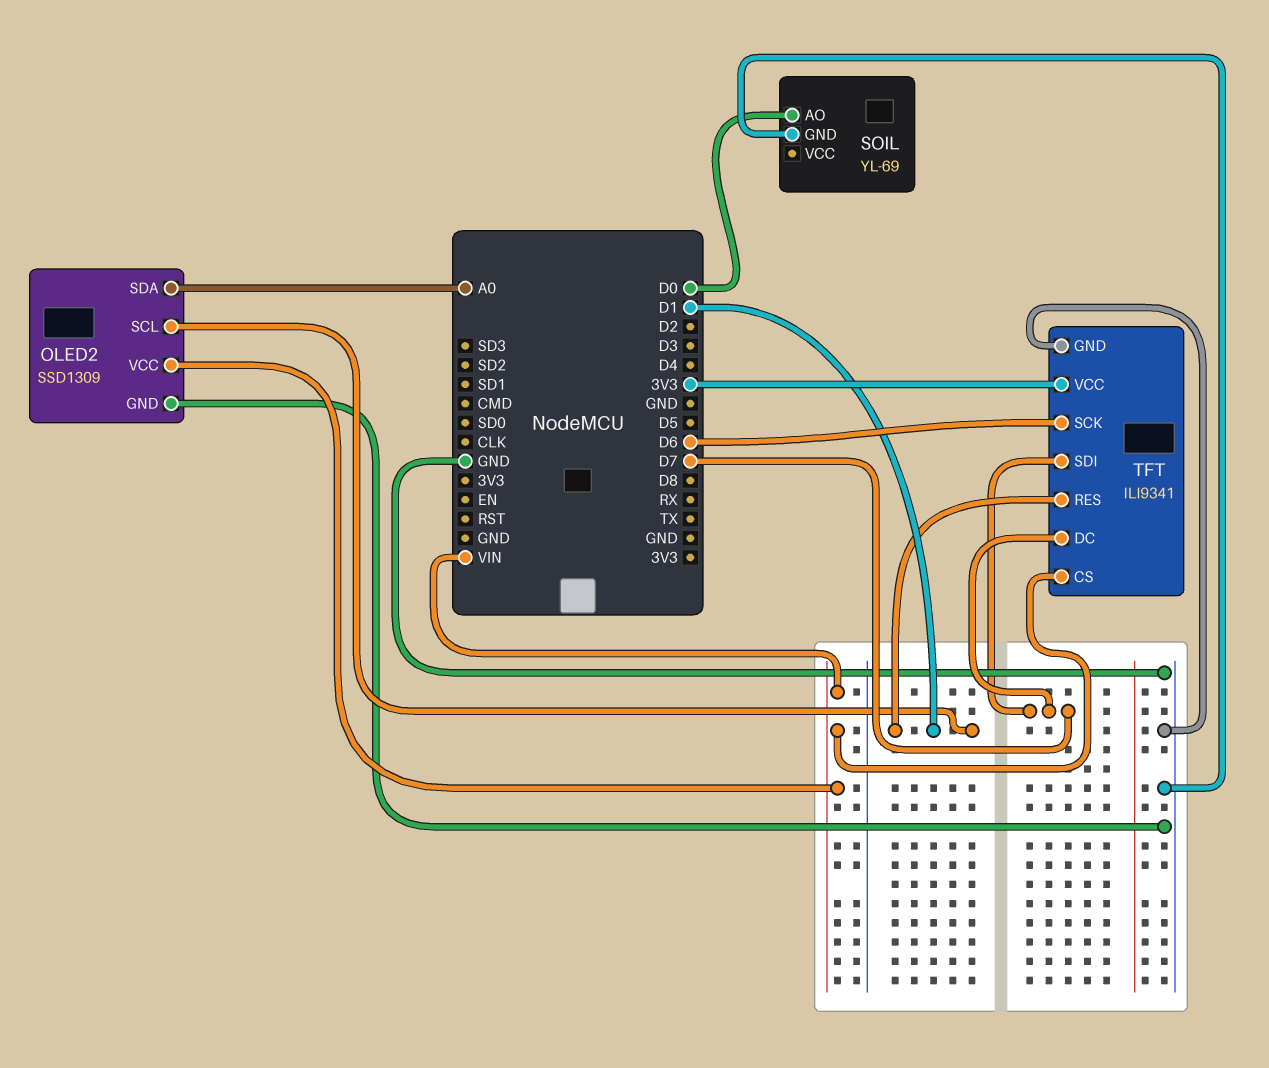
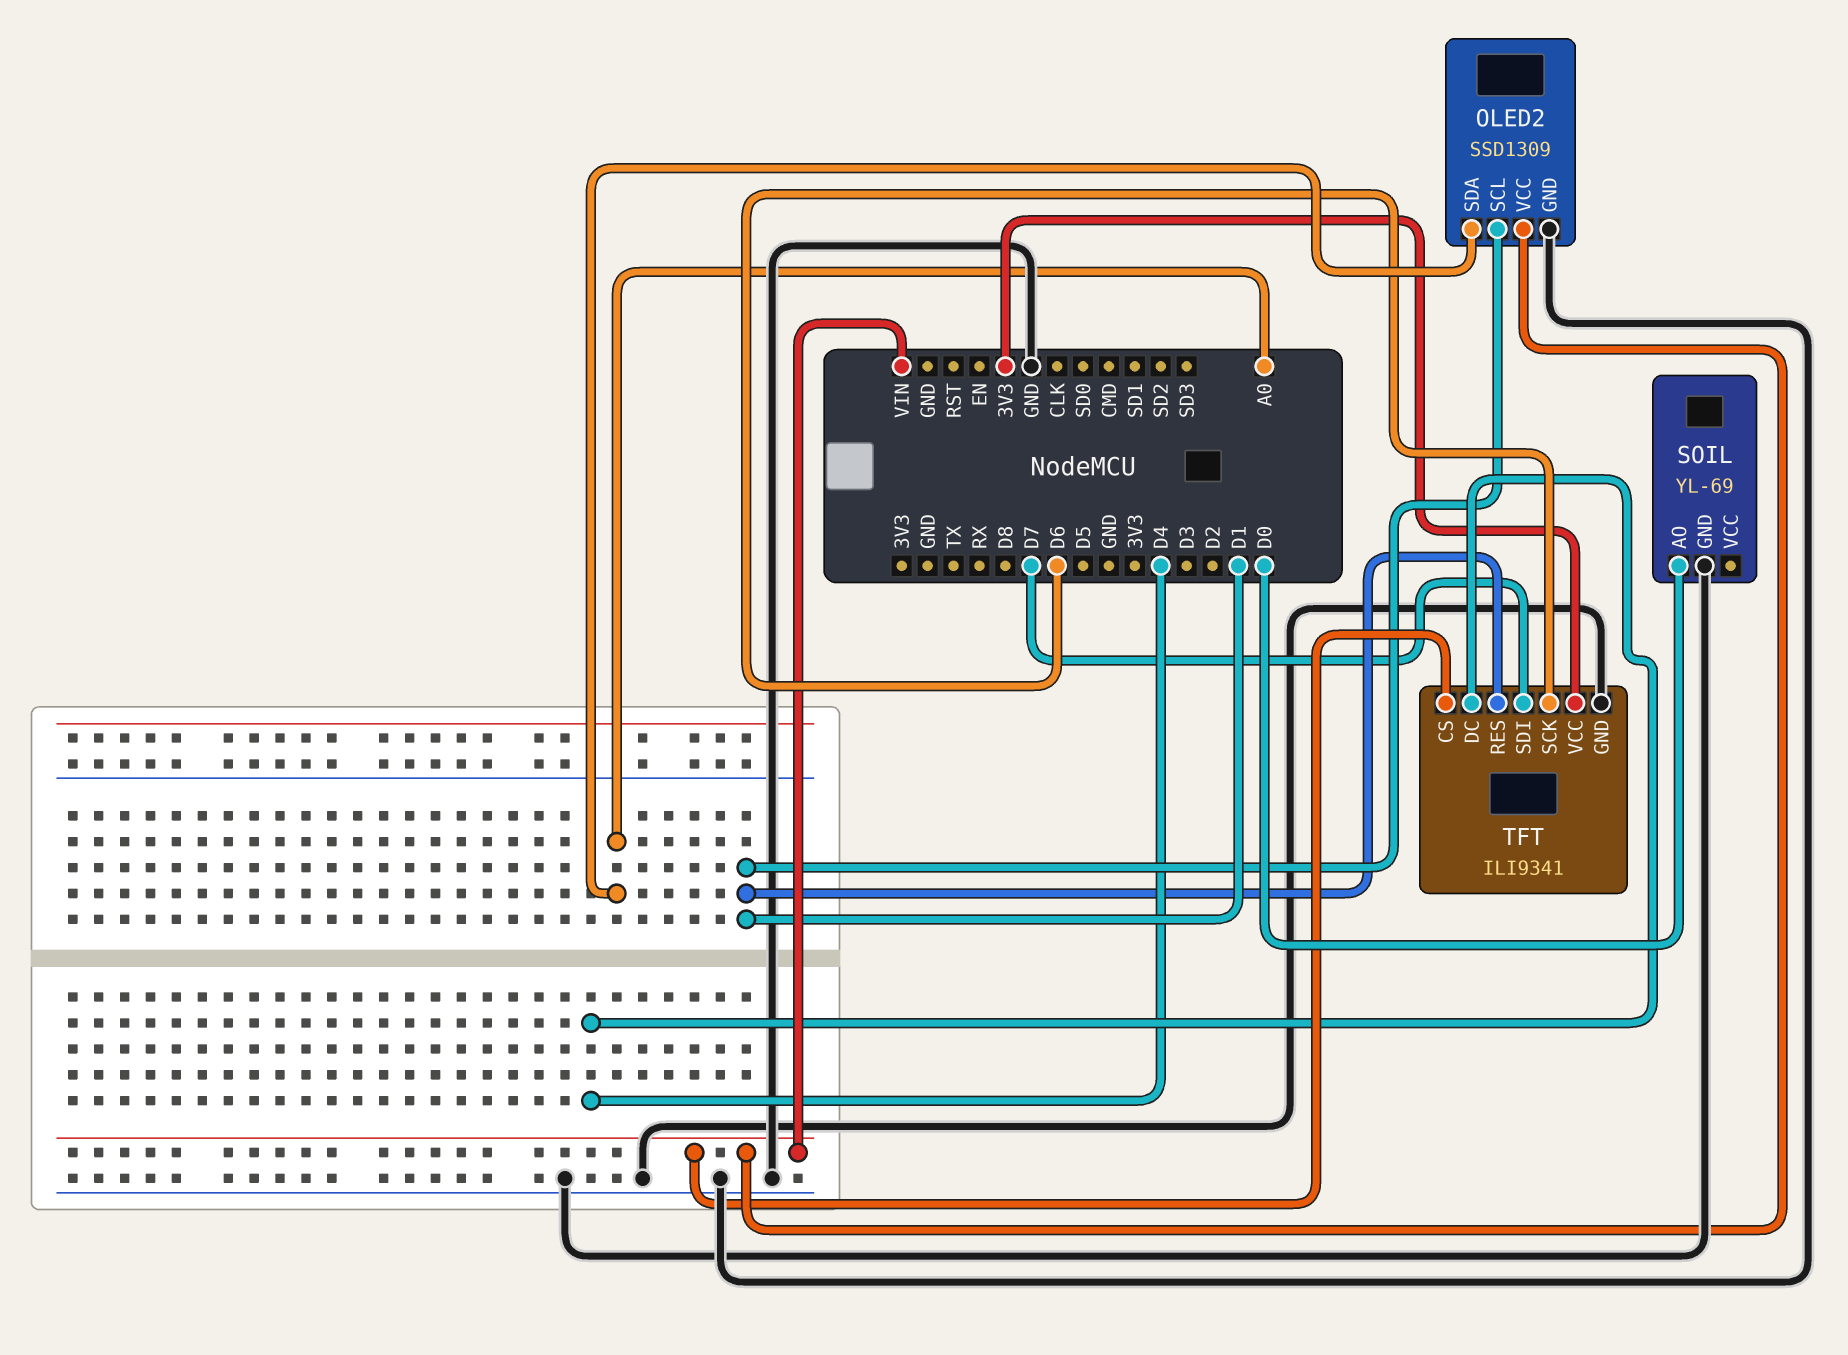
TFT pin DC: D7 -> D4

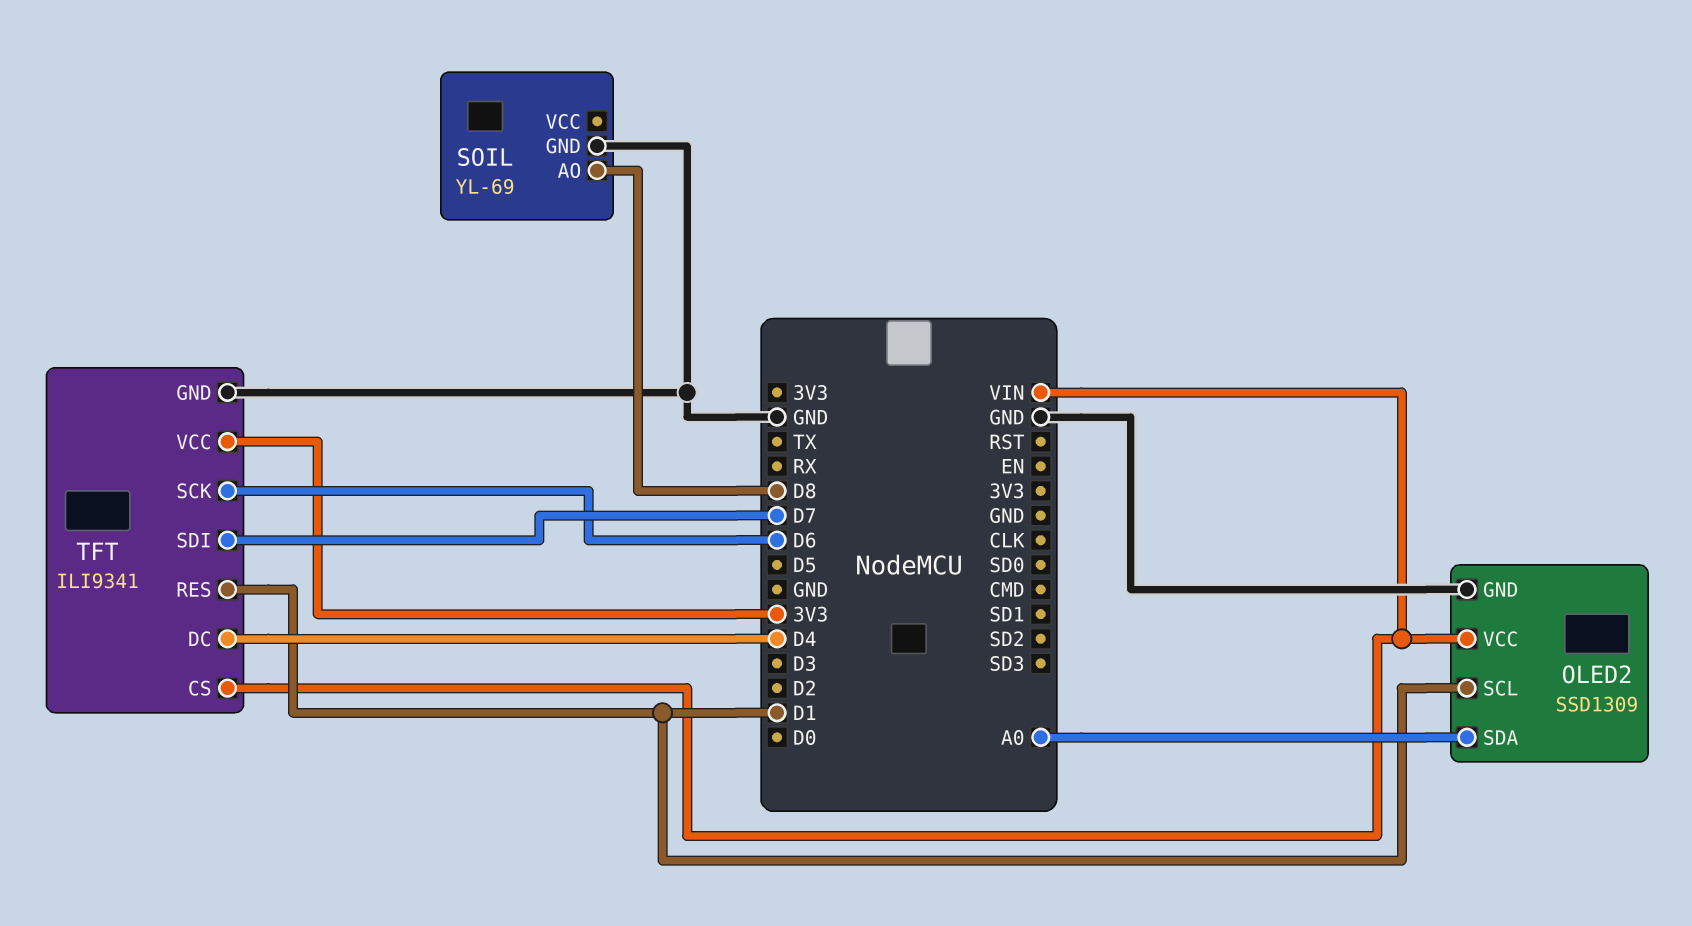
SOIL pin AO: D0 -> D8

